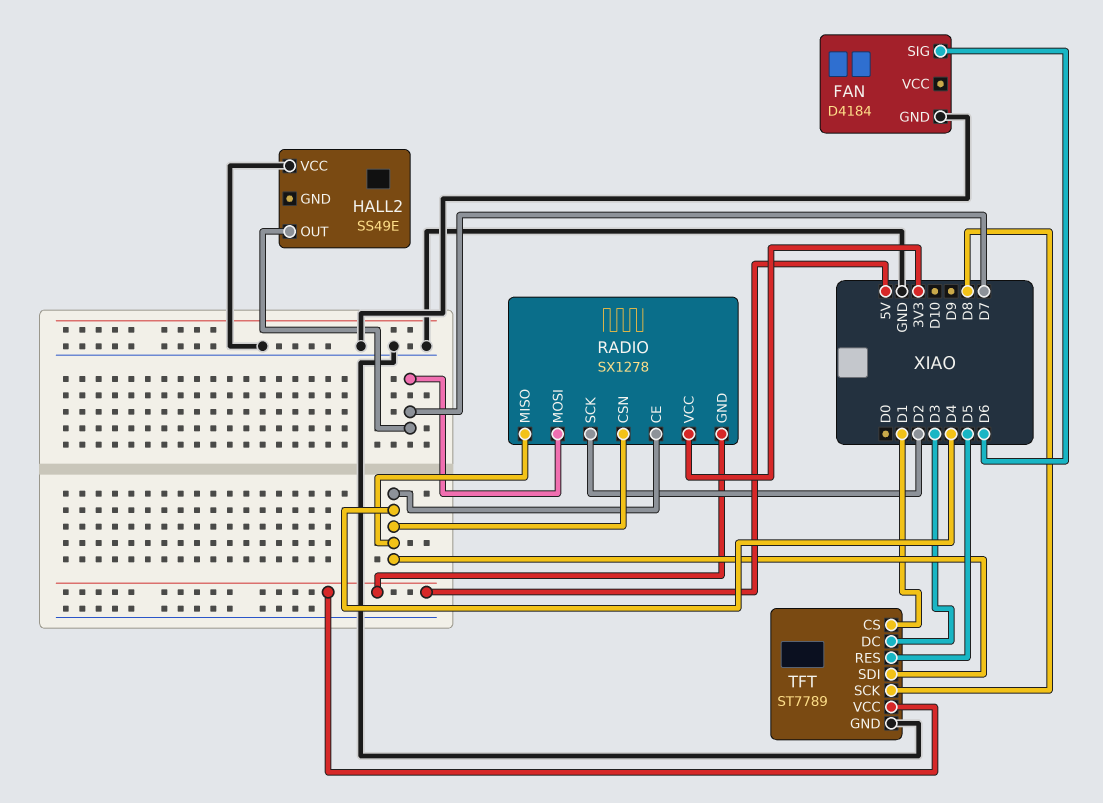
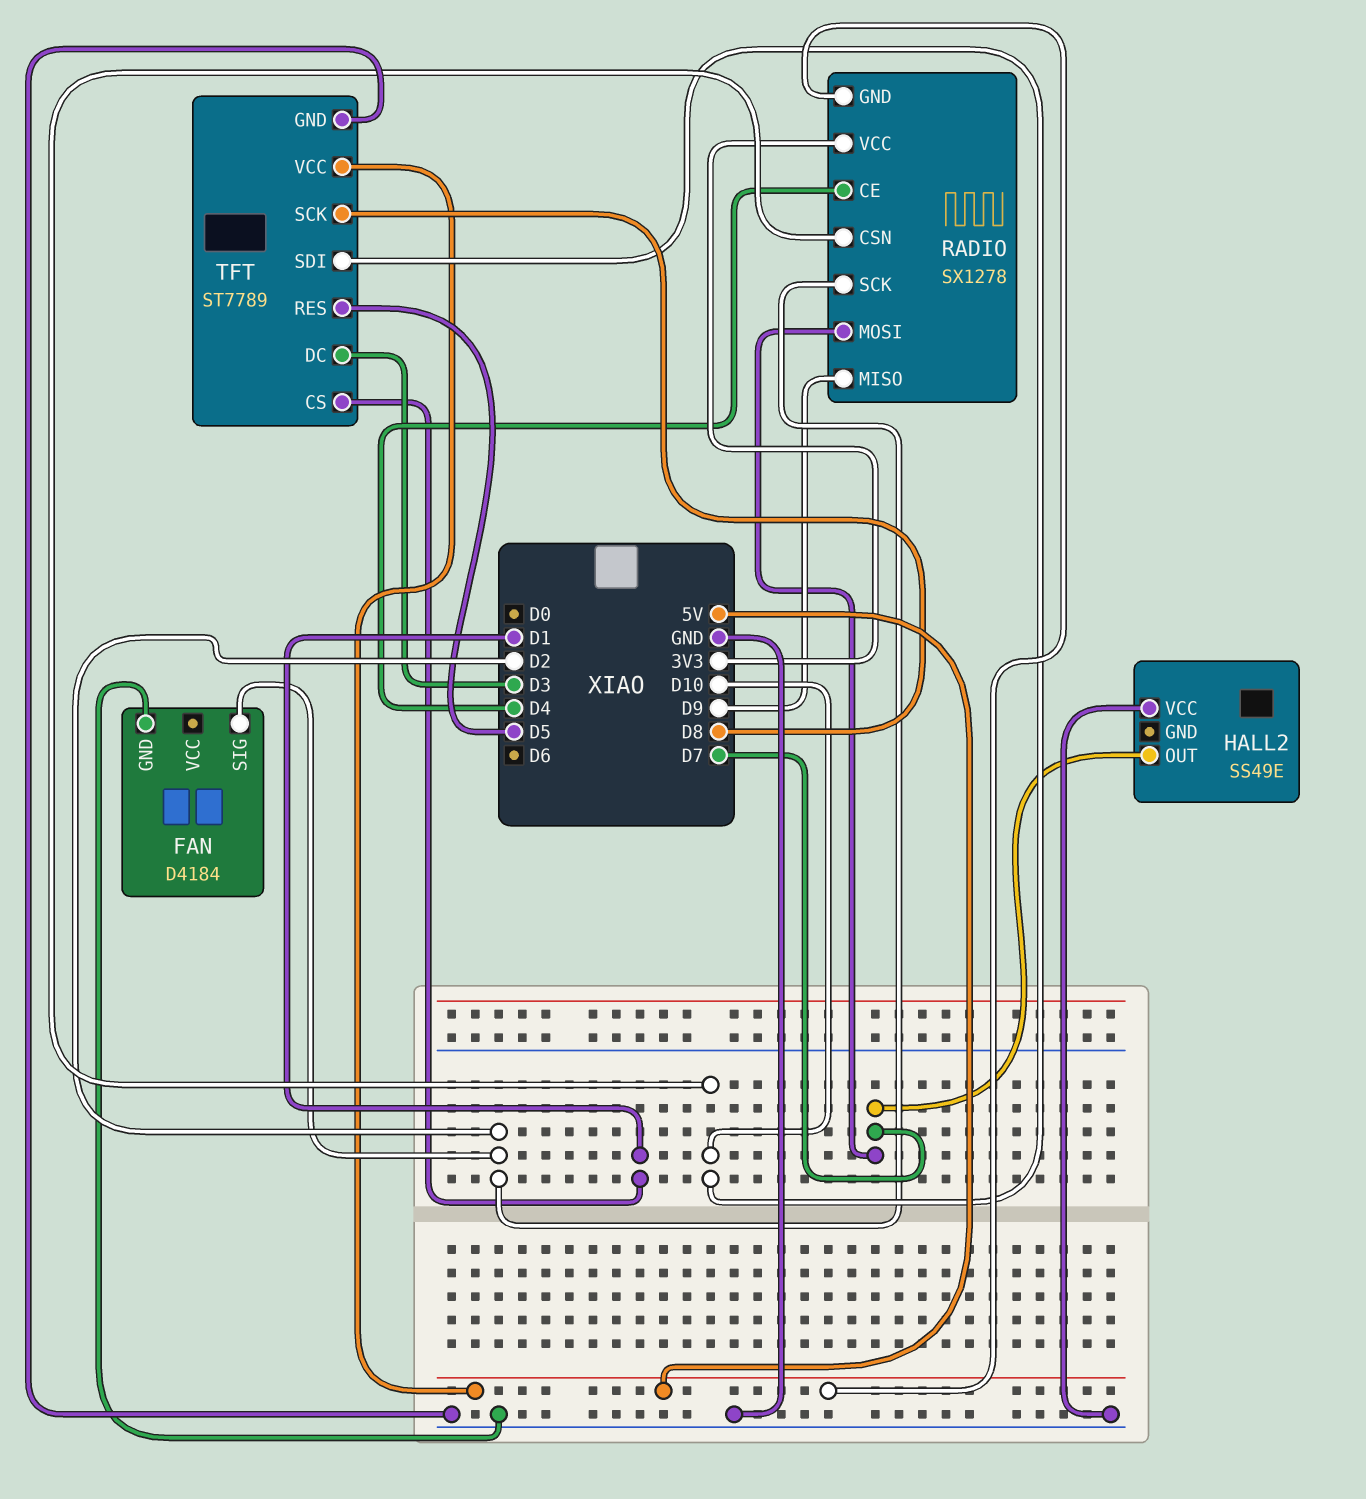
FAN pin SIG: D6 -> D2
RADIO pin CSN: D4 -> D10
RADIO pin MISO: D4 -> D9
TFT pin SDI: D4 -> D10

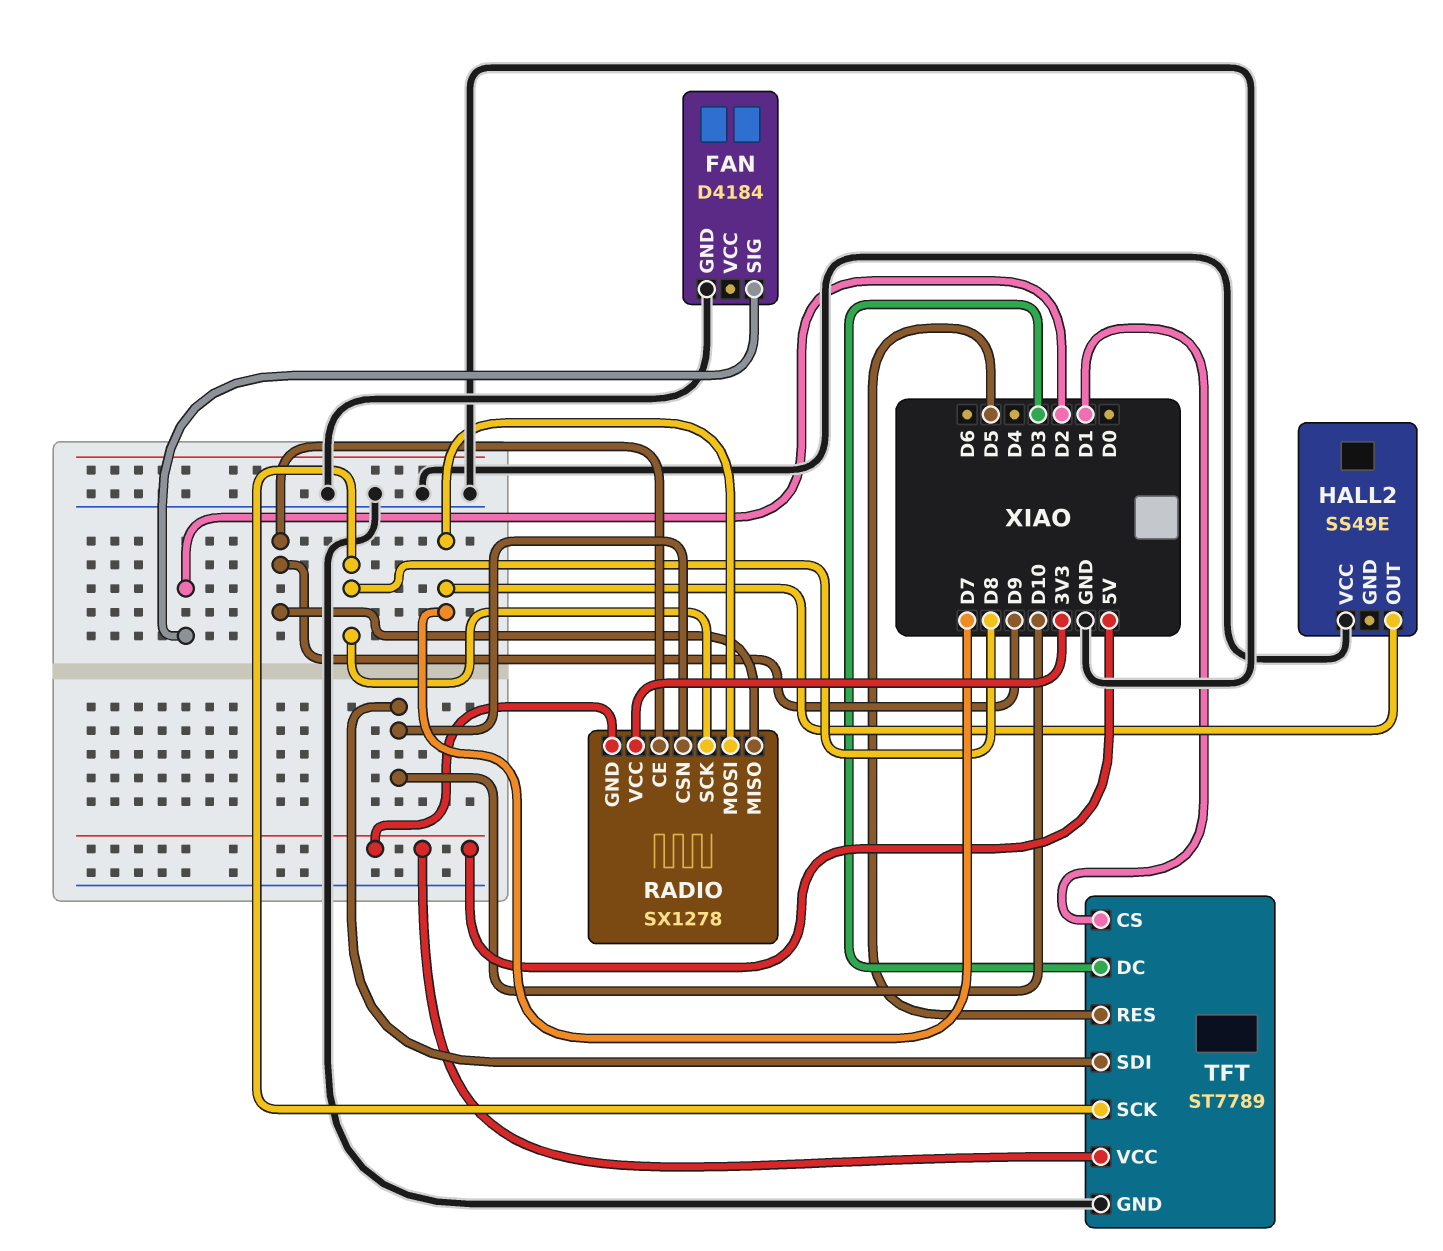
RADIO pin CE: D4 -> D9
RADIO pin SCK: D2 -> D8

